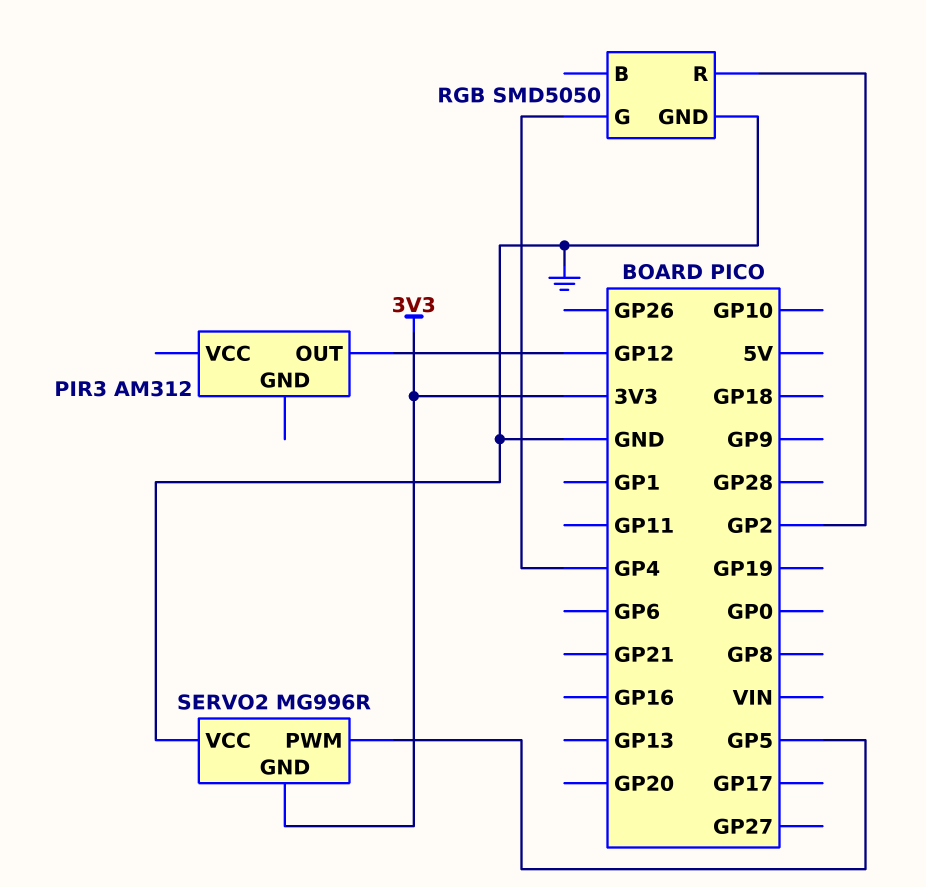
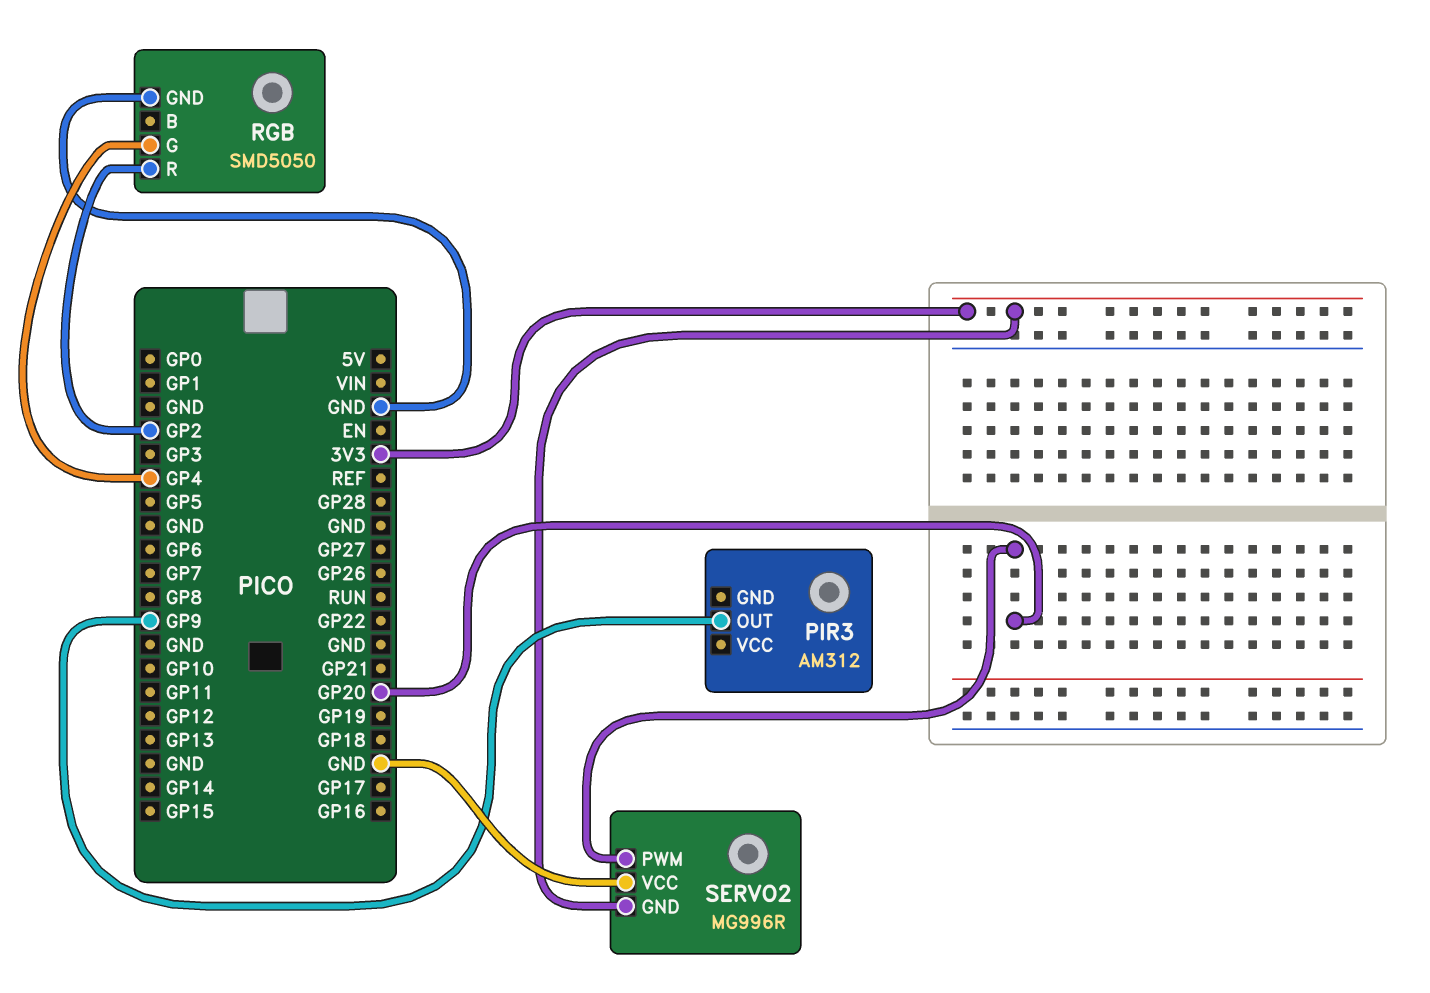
PIR3 pin OUT: GP12 -> GP9
SERVO2 pin PWM: GP5 -> GP20

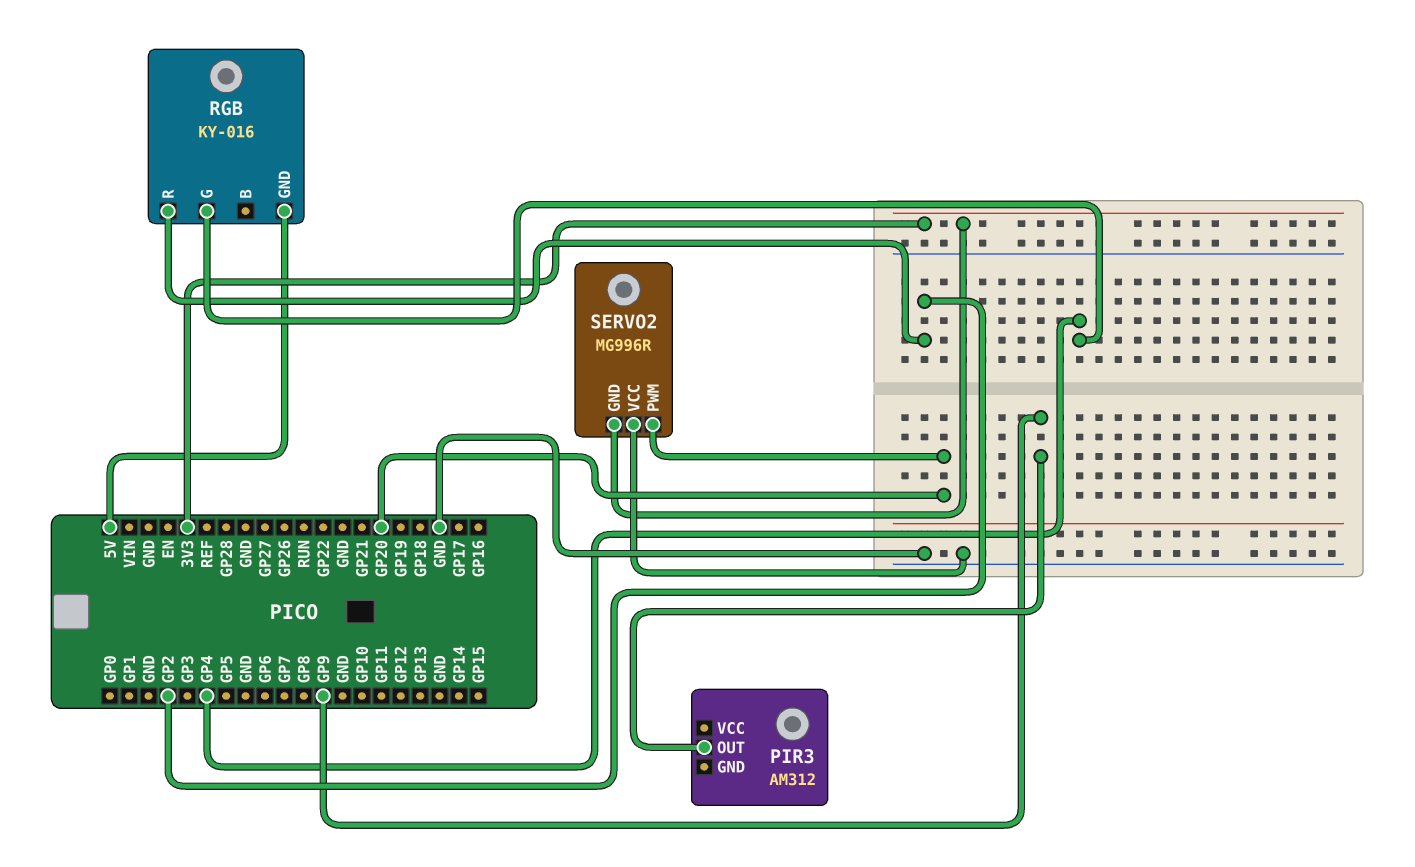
RGB: SMD5050 -> KY-016
RGB pin GND: GND -> 5V

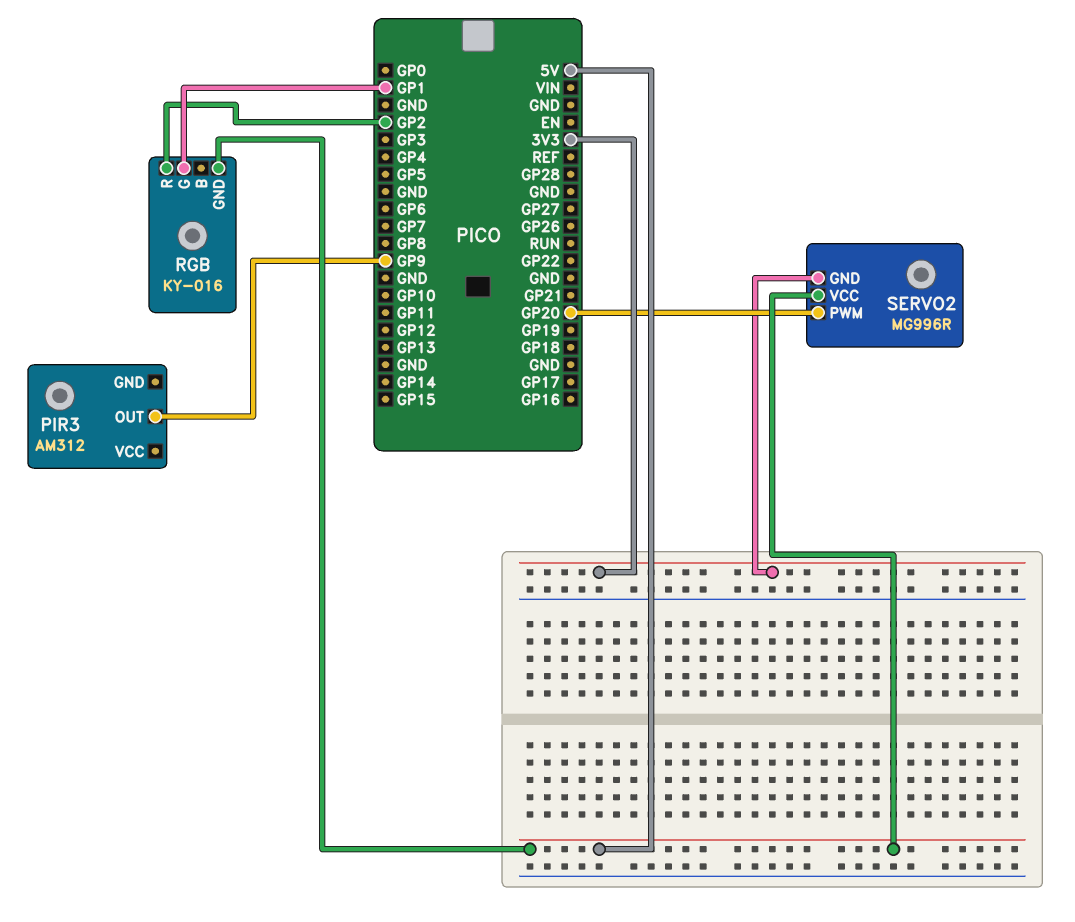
RGB pin G: GP4 -> GP1
SERVO2 pin VCC: GND -> 5V

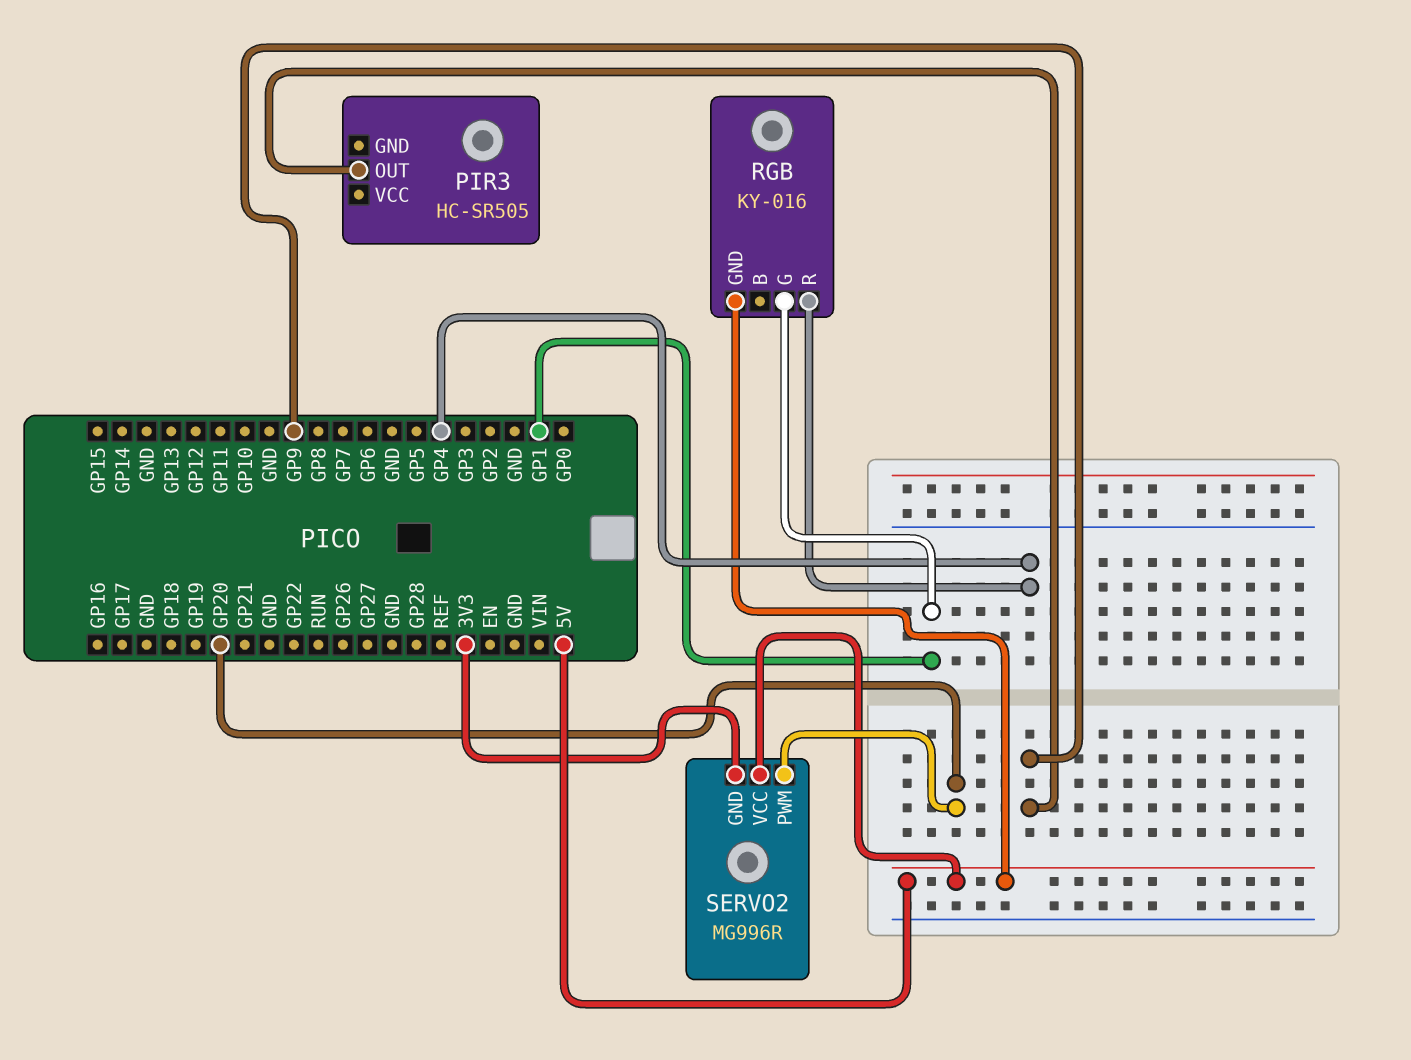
PIR3: AM312 -> HC-SR505
RGB pin R: GP2 -> GP4

